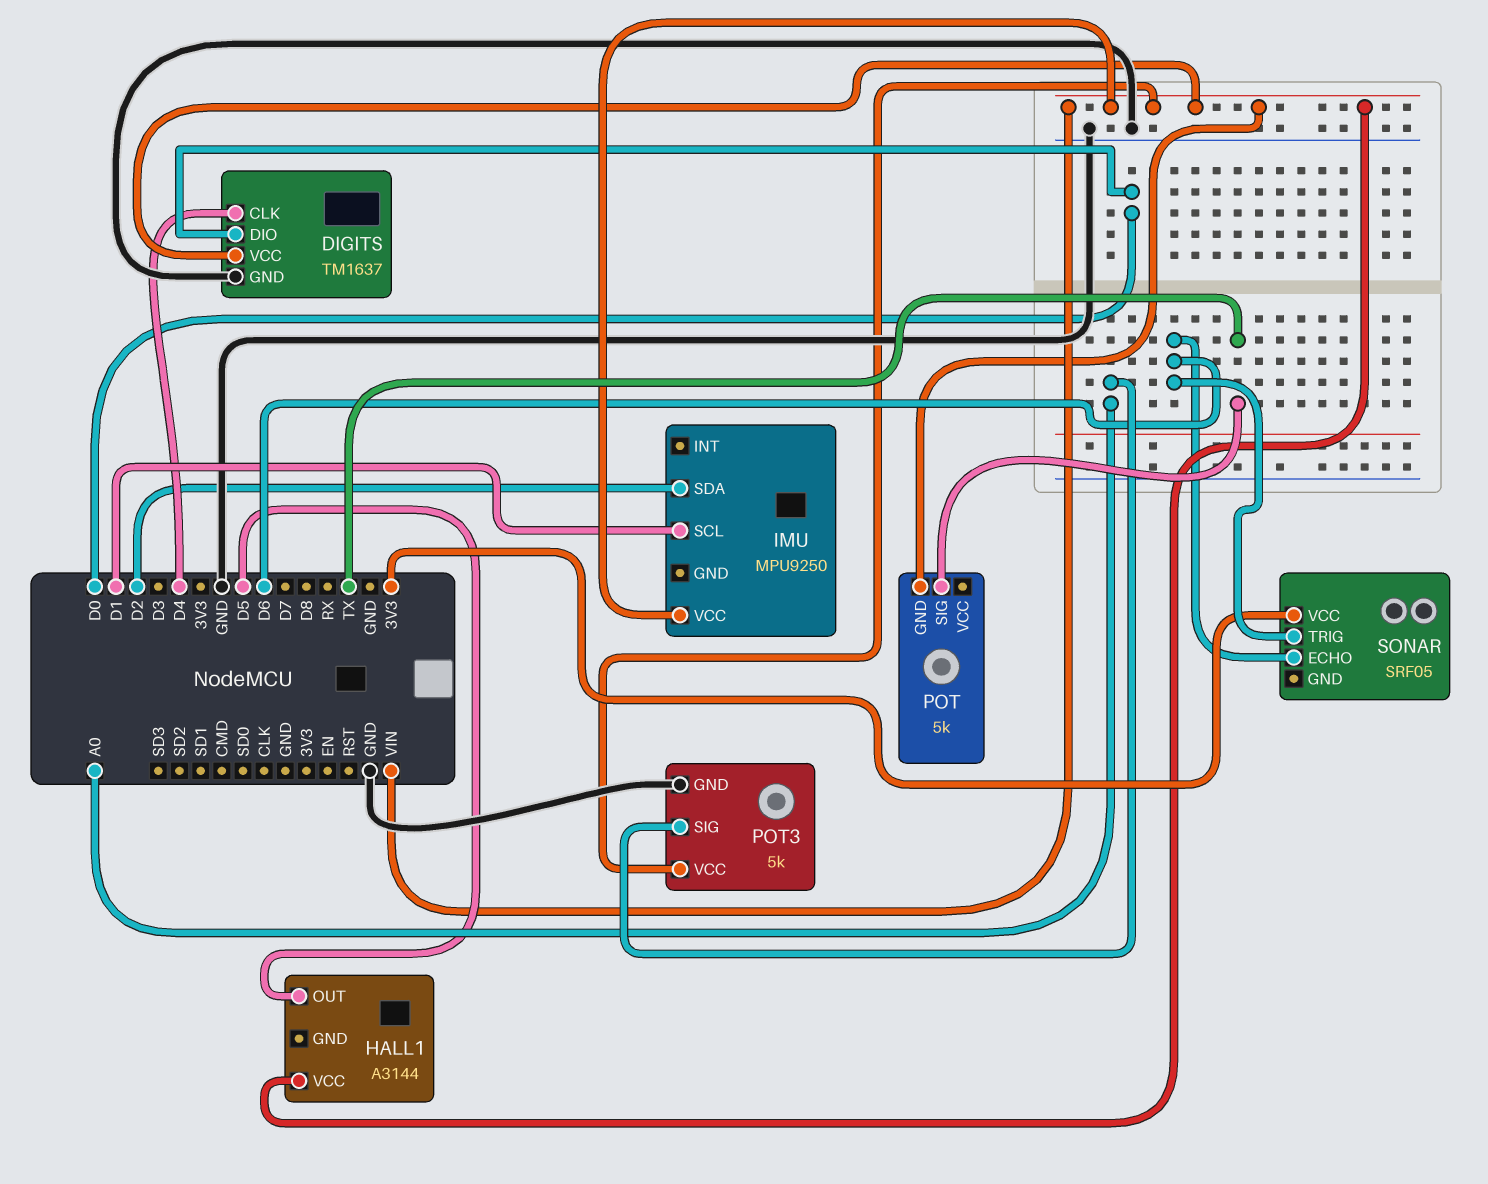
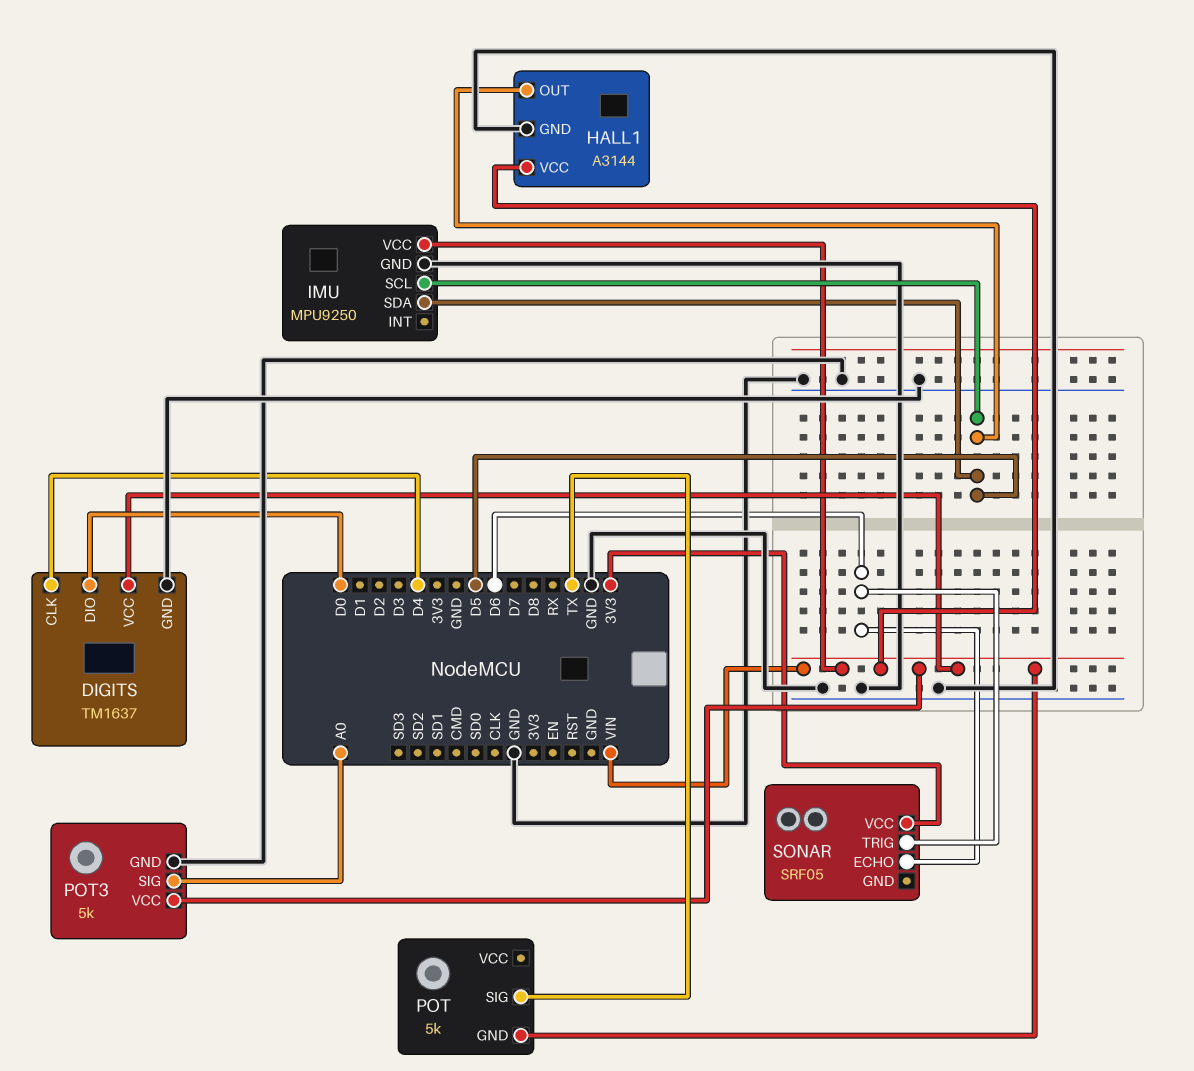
HALL1 pin GND: none -> GND
IMU pin GND: none -> GND
IMU pin SCL: D1 -> D5
IMU pin SDA: D2 -> D5

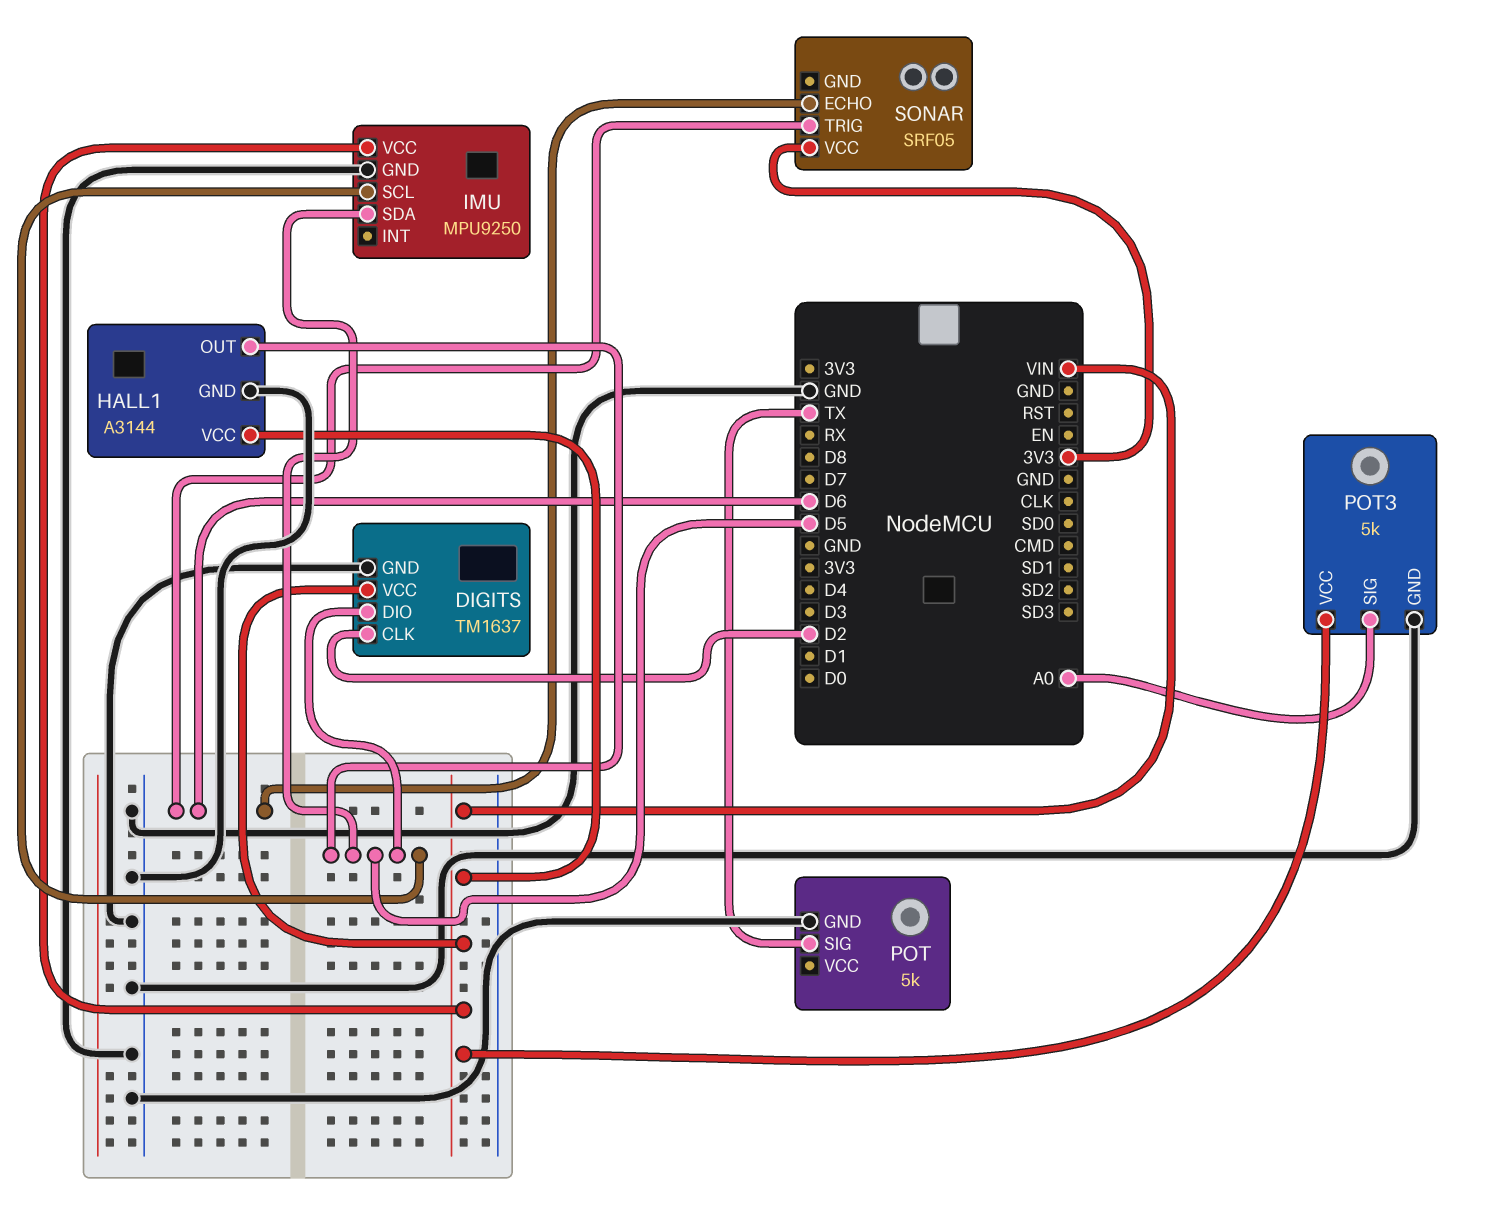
DIGITS pin CLK: D4 -> D2
DIGITS pin DIO: D0 -> D5
POT pin GND: VIN -> GND

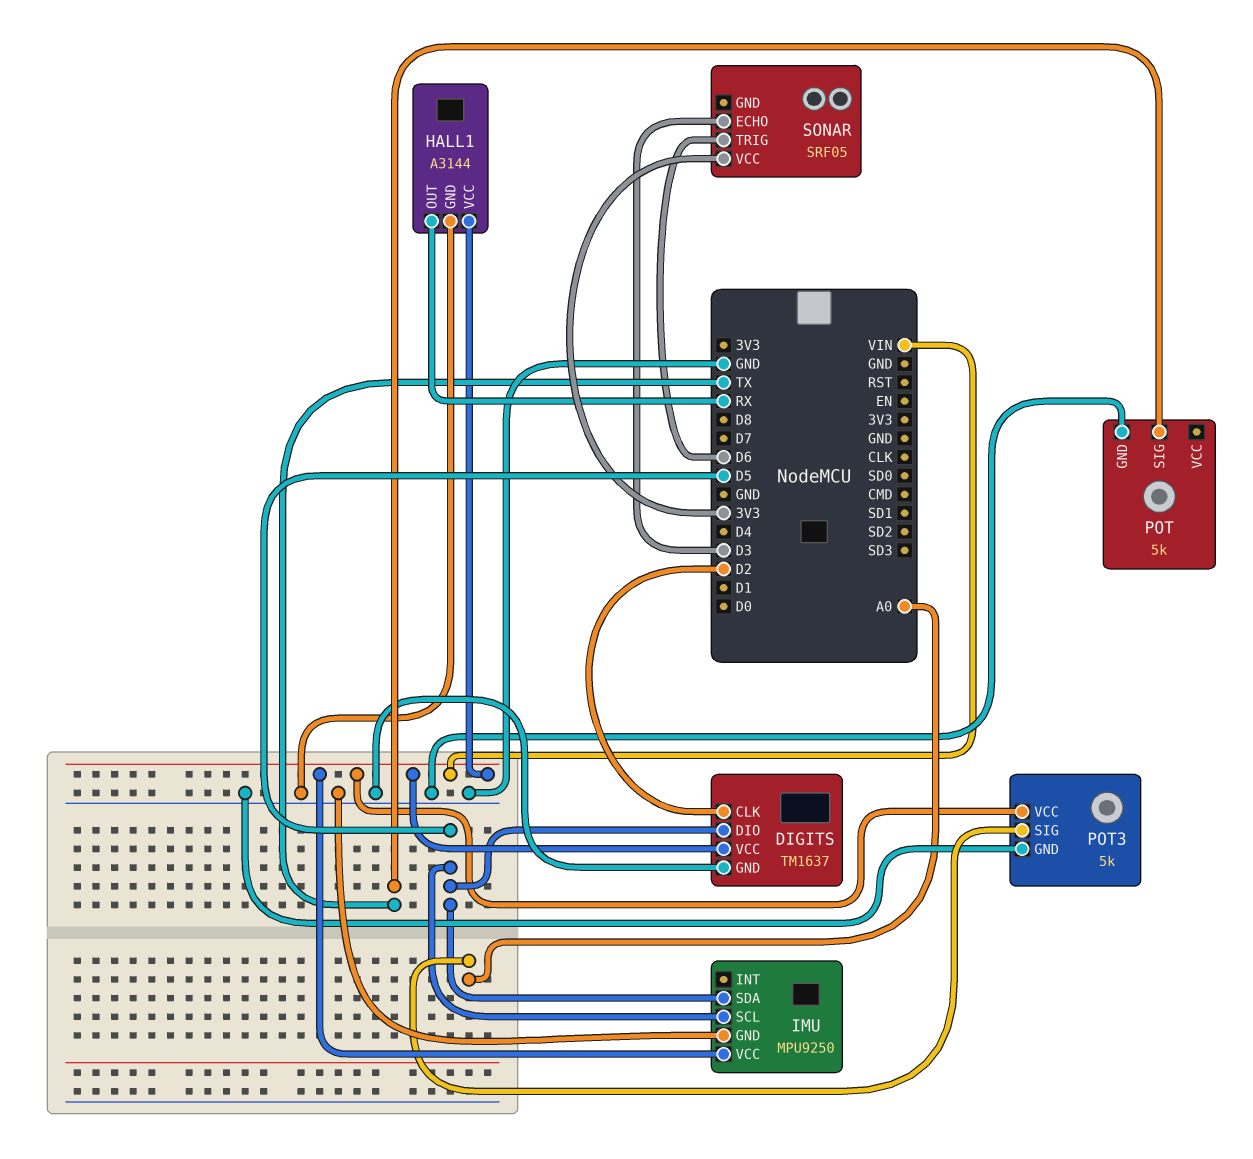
HALL1 pin OUT: D5 -> RX
SONAR pin ECHO: D6 -> D3

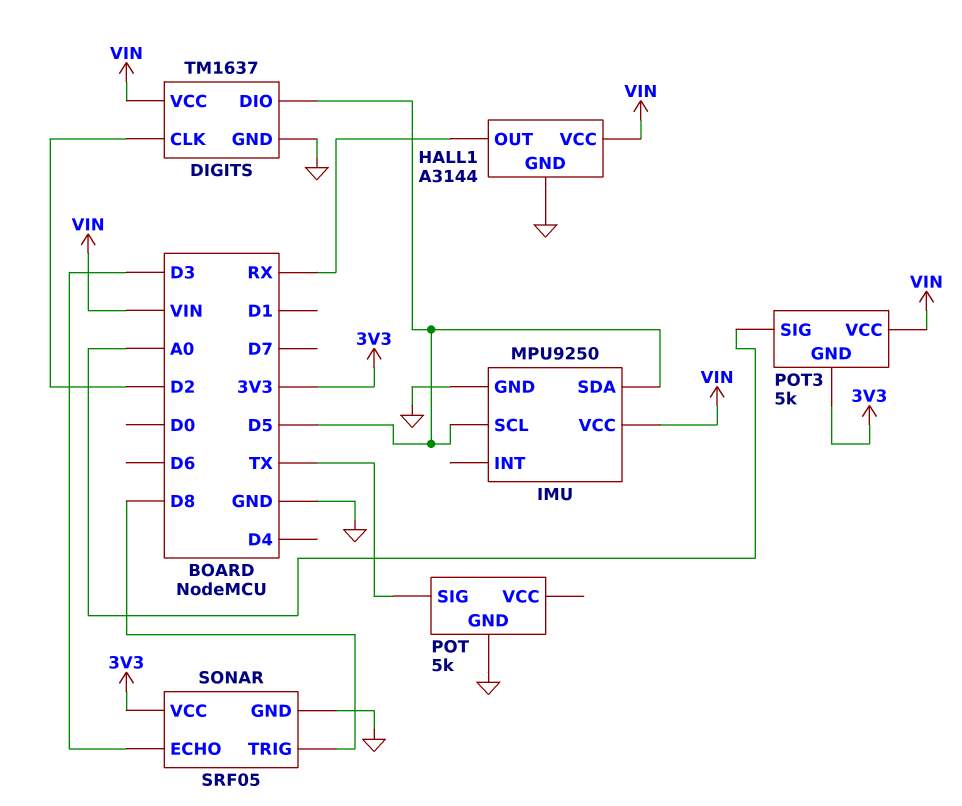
POT3 pin GND: GND -> 3V3
SONAR pin GND: none -> GND
SONAR pin TRIG: D6 -> D8

